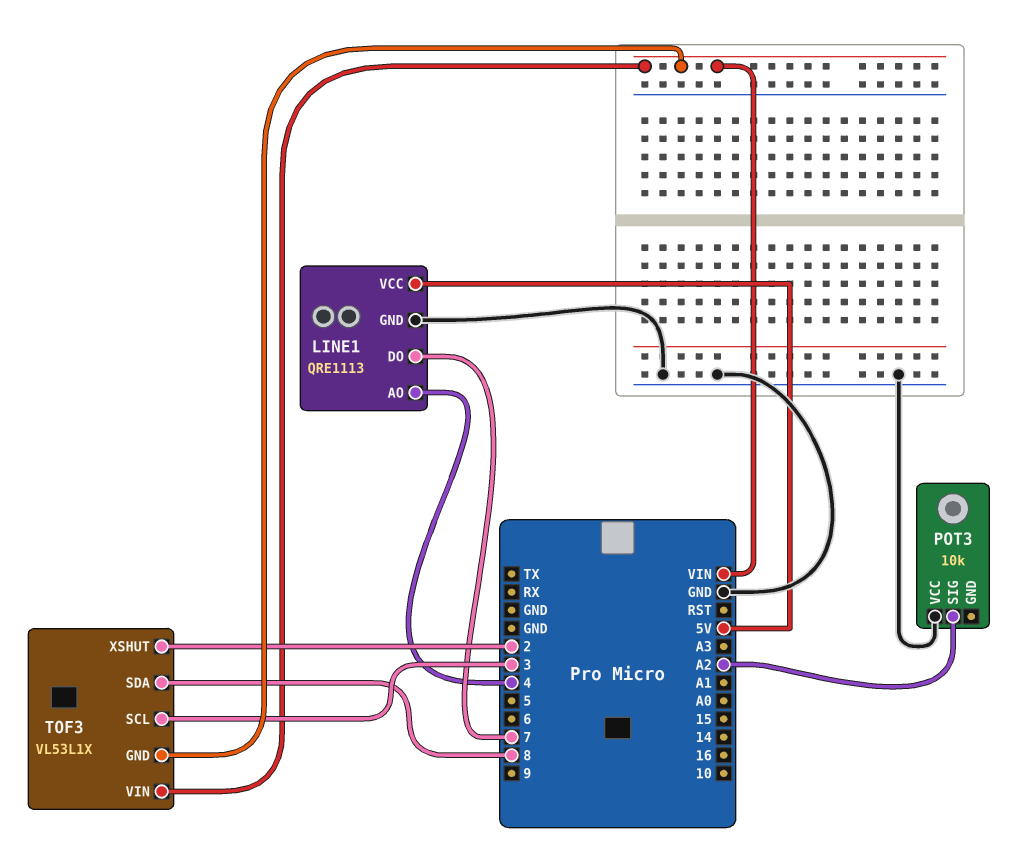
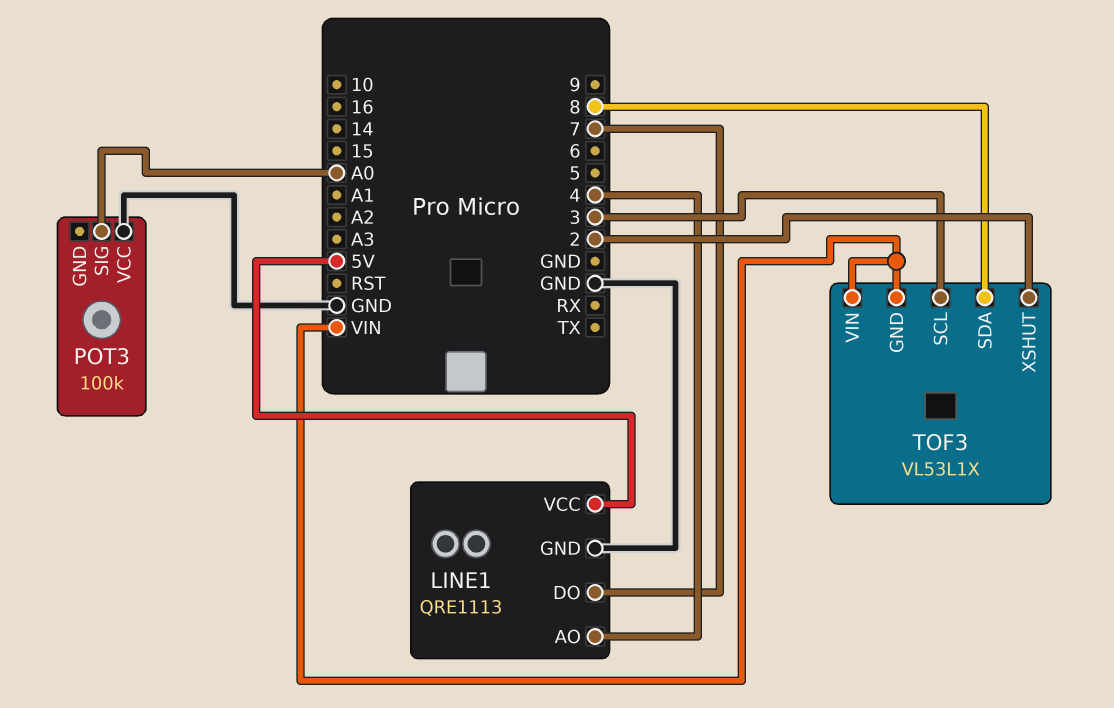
POT3: 10k -> 100k
POT3 pin SIG: A2 -> A0

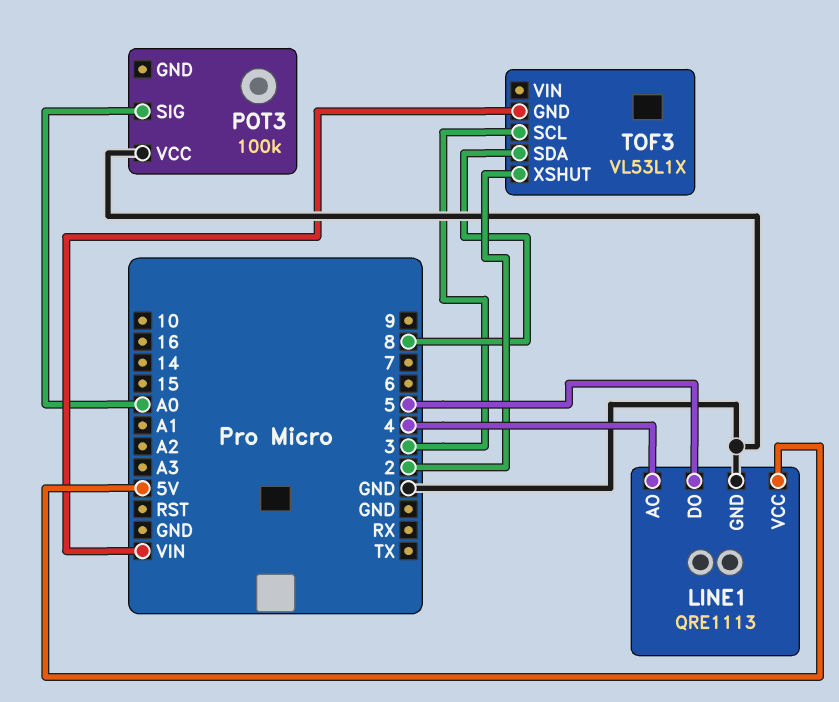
LINE1 pin DO: 7 -> 5
TOF3 pin VIN: VIN -> none

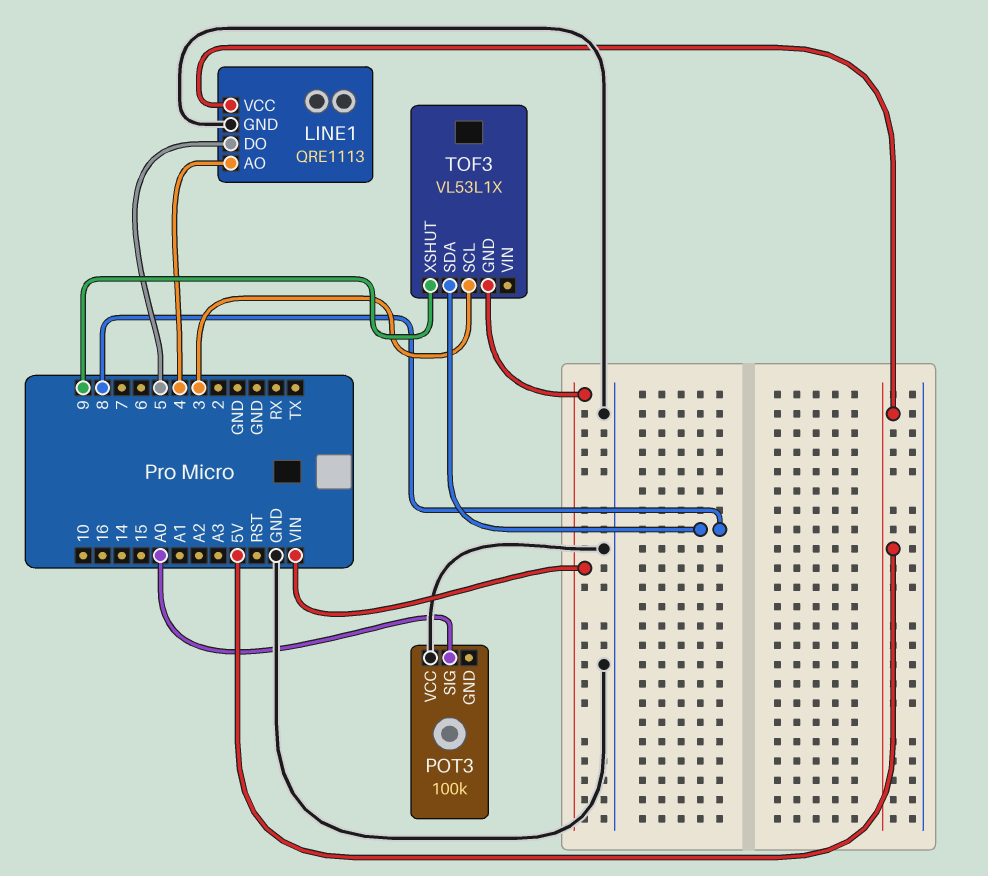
TOF3 pin XSHUT: 2 -> 9

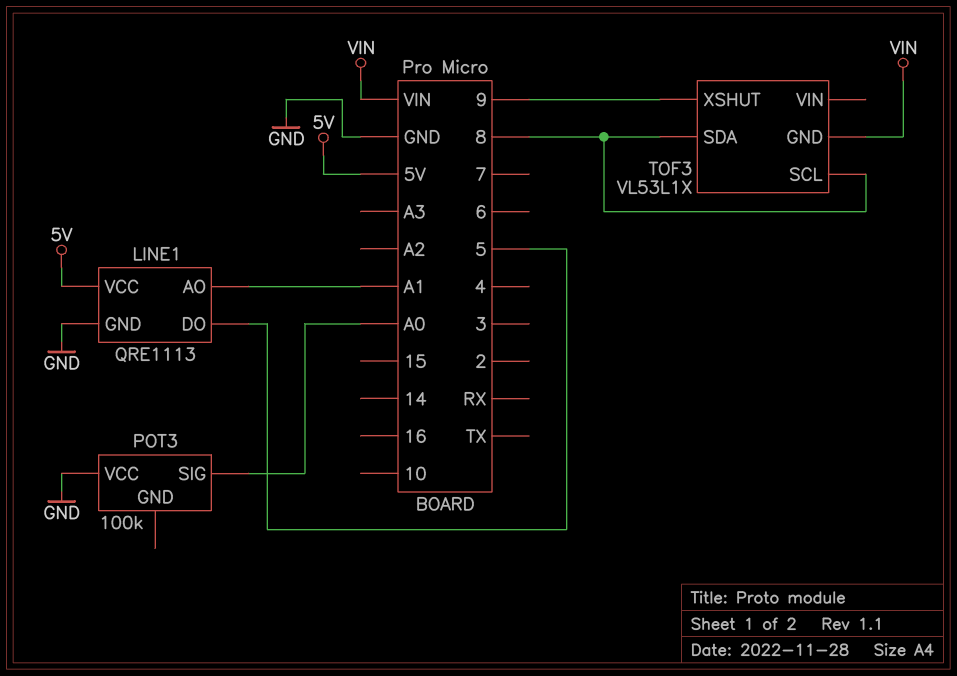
LINE1 pin AO: 4 -> A1
TOF3 pin SCL: 3 -> 8

